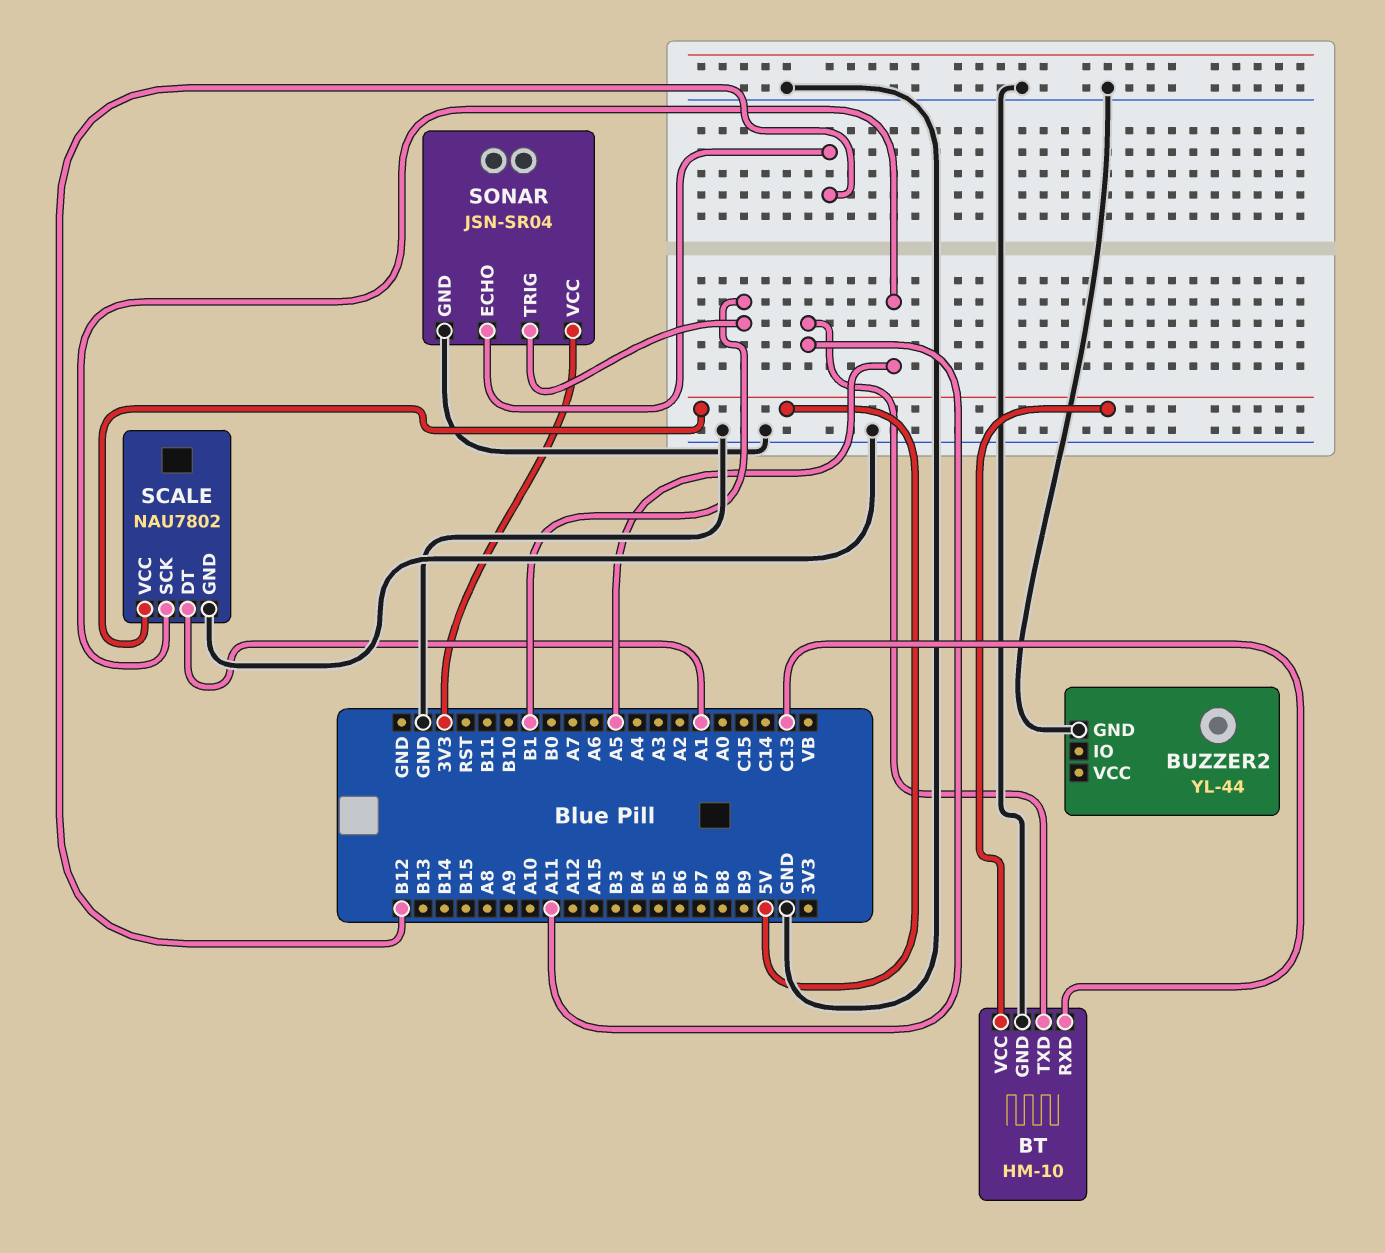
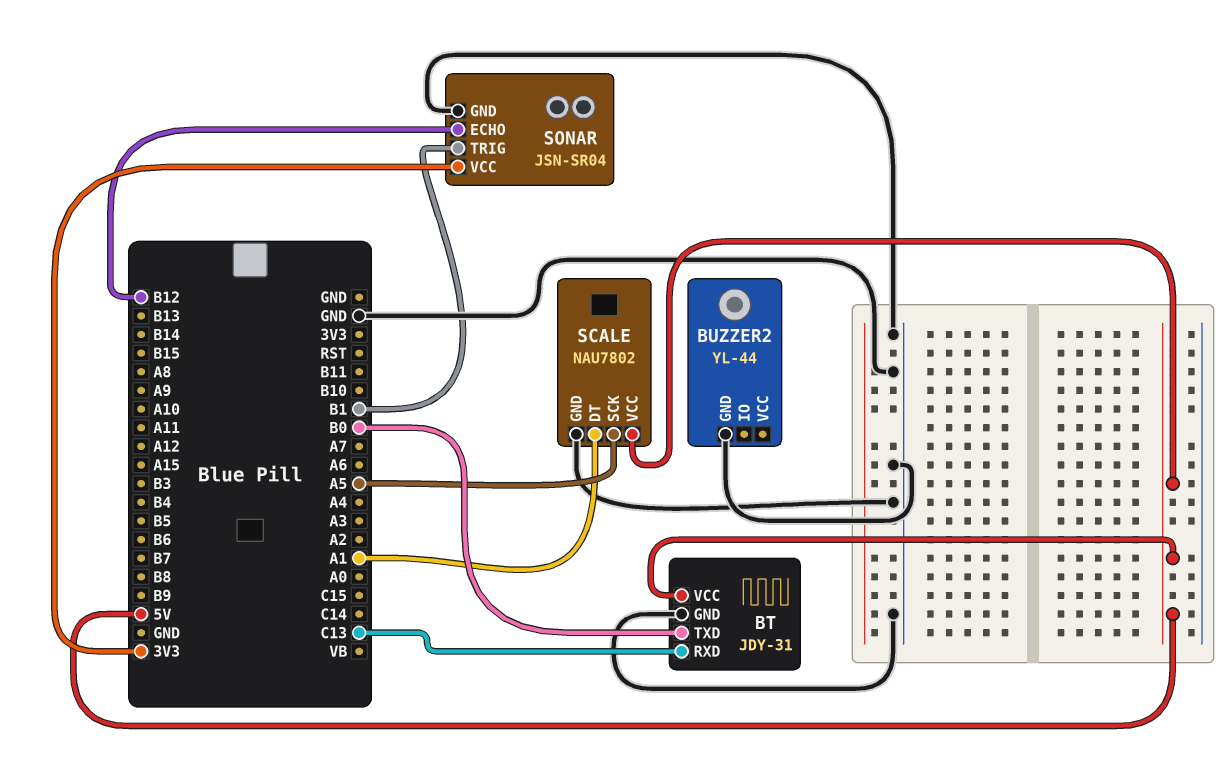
BT: HM-10 -> JDY-31
BT pin TXD: A11 -> B0

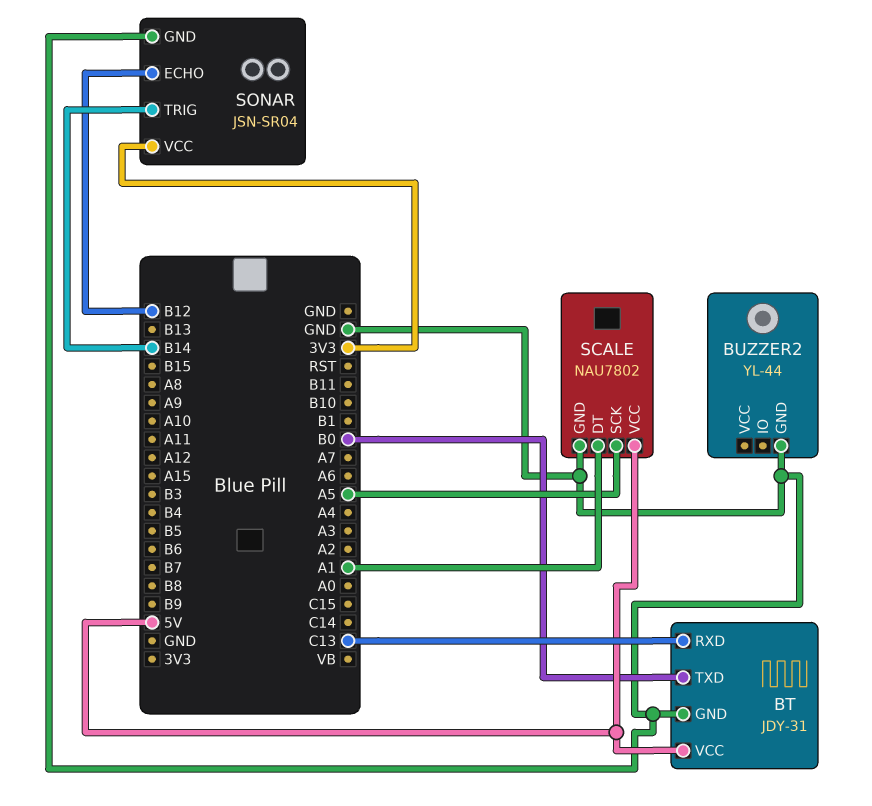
SONAR pin TRIG: B1 -> B14

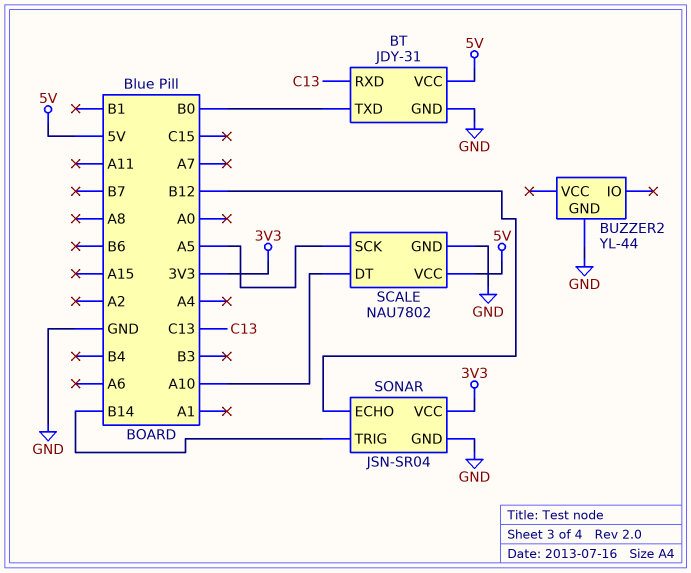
SCALE pin DT: A1 -> A10

